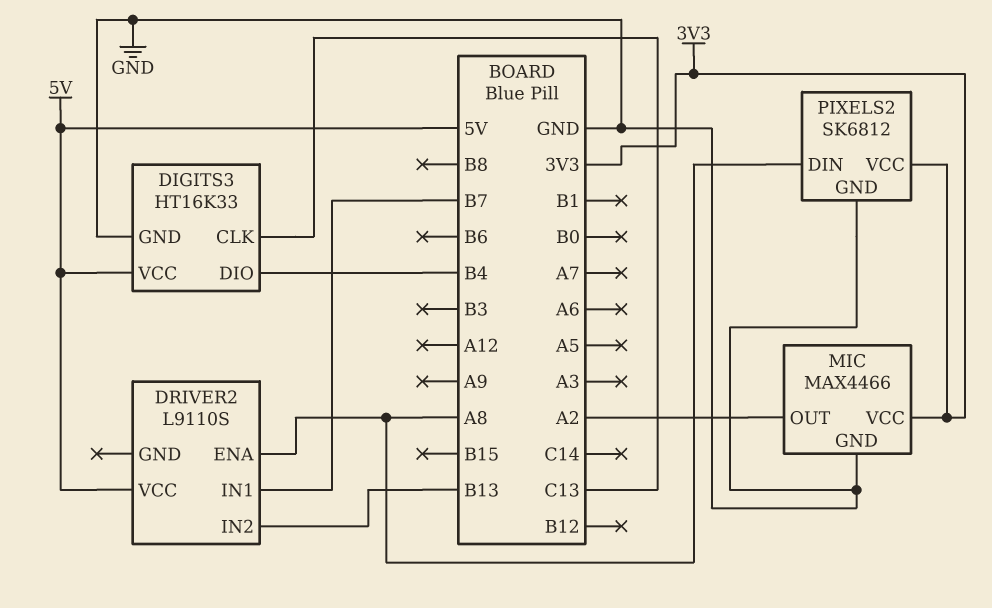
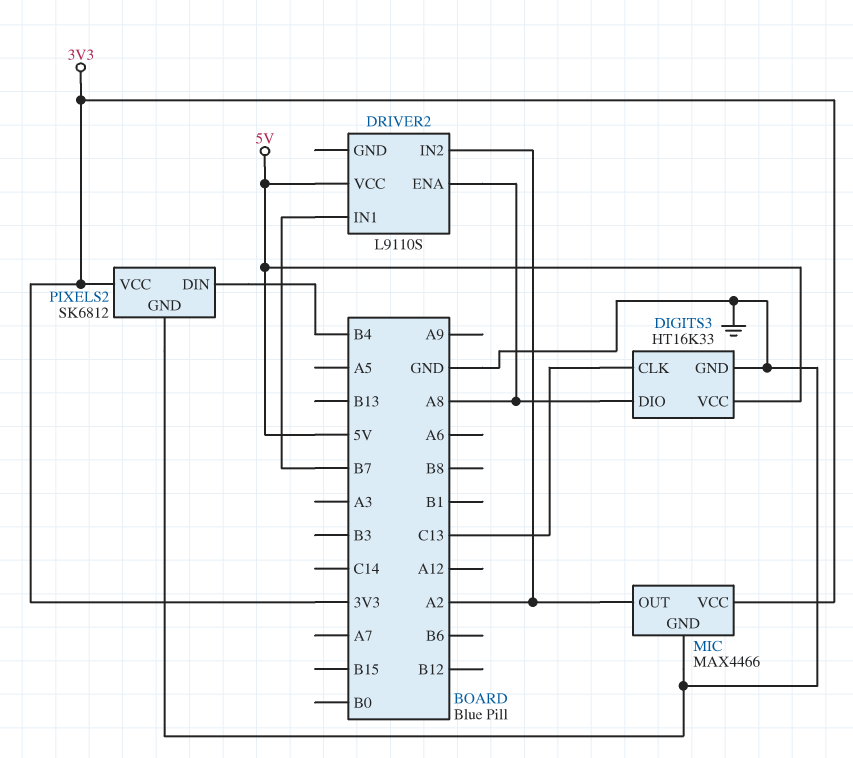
DIGITS3 pin DIO: B4 -> A8
DRIVER2 pin IN2: B13 -> A2
PIXELS2 pin DIN: A8 -> B4

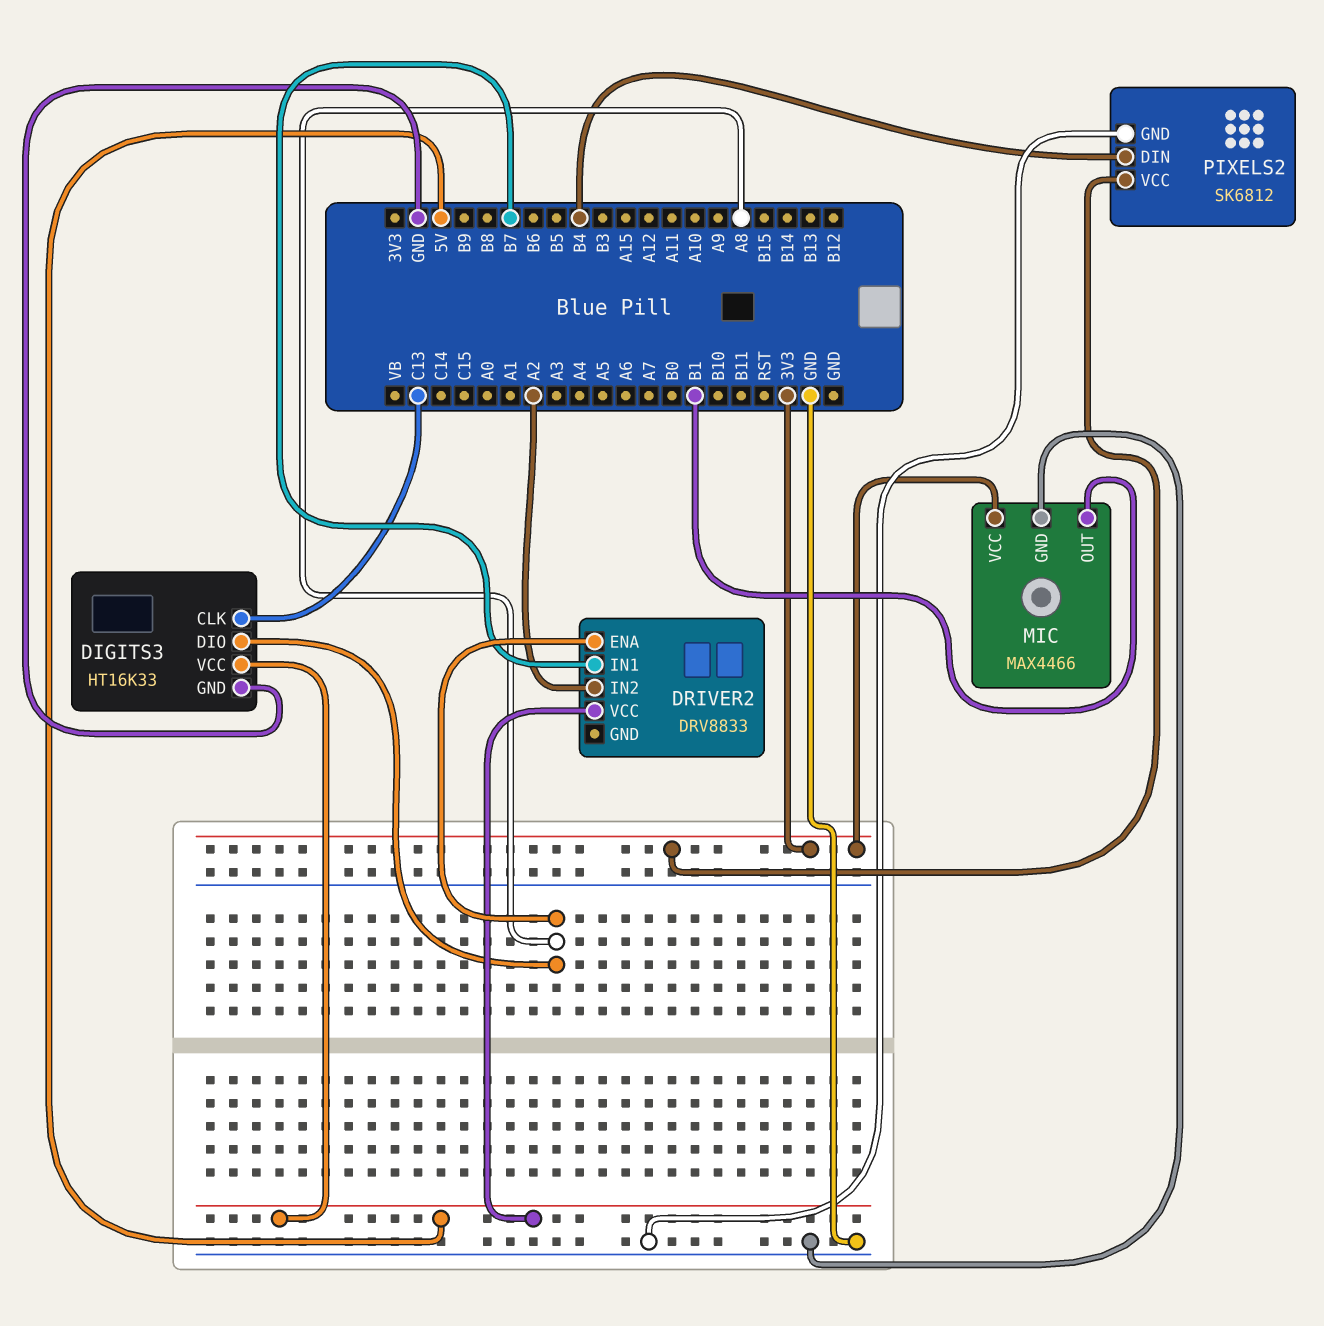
DRIVER2: L9110S -> DRV8833
MIC pin OUT: A2 -> B1

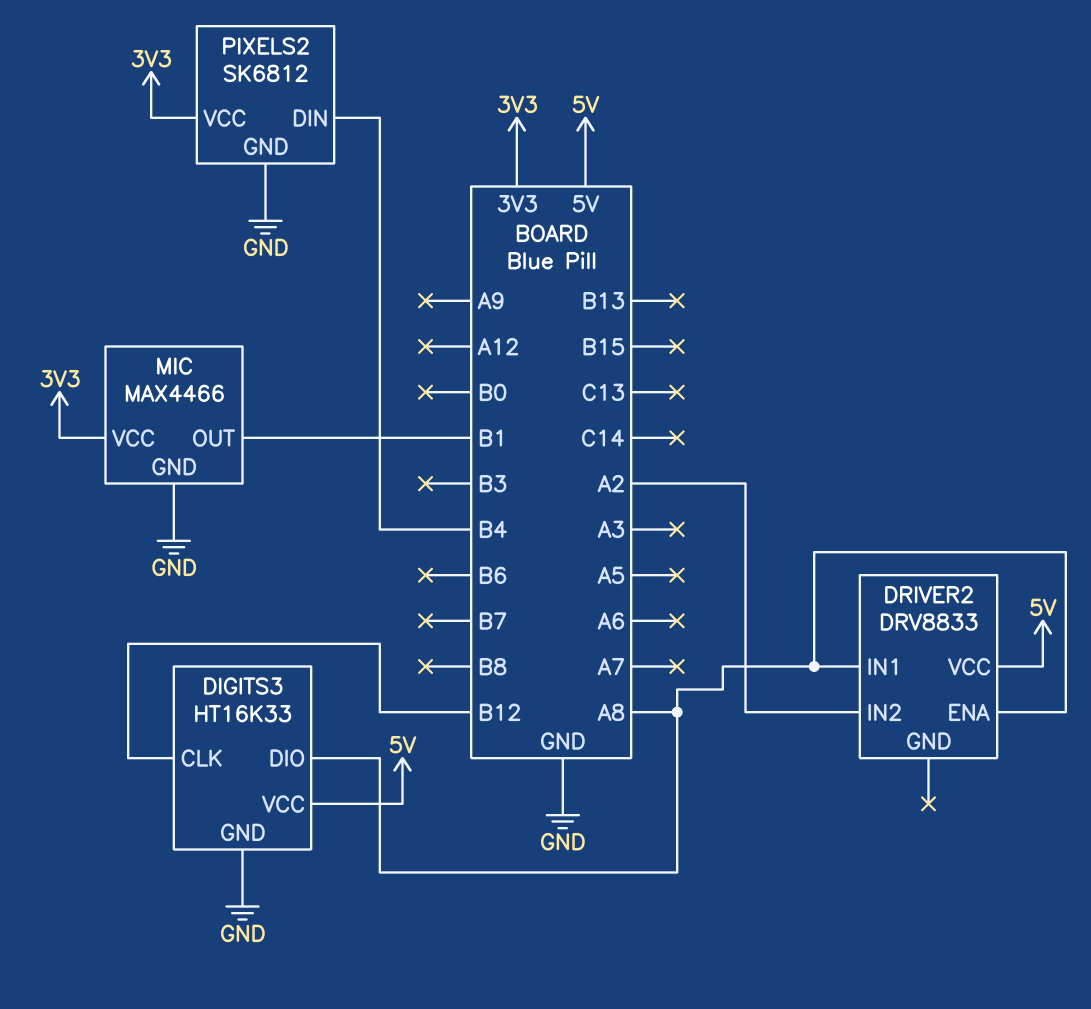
DIGITS3 pin CLK: C13 -> B12
DRIVER2 pin IN1: B7 -> A8

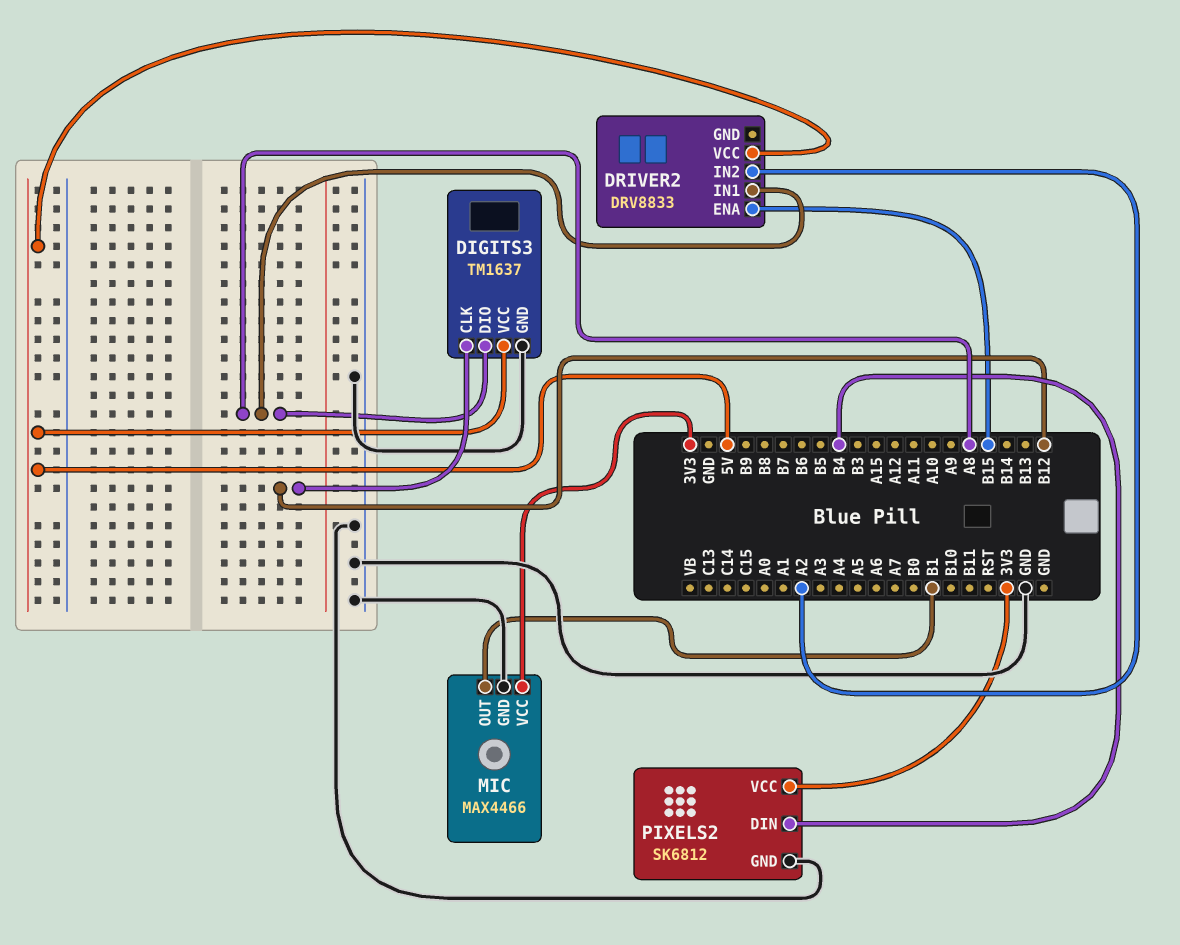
DIGITS3: HT16K33 -> TM1637
DRIVER2 pin ENA: A8 -> B15

